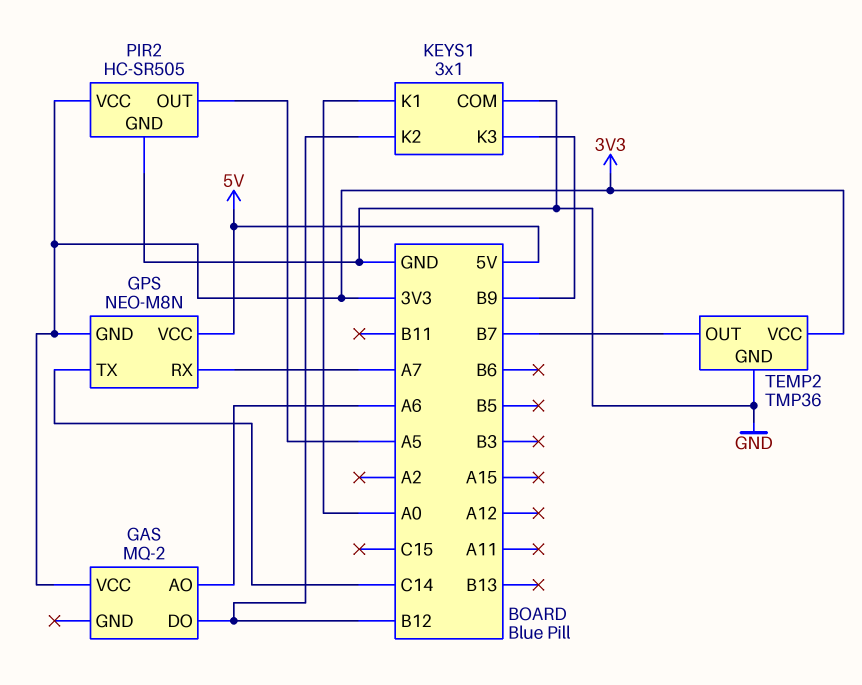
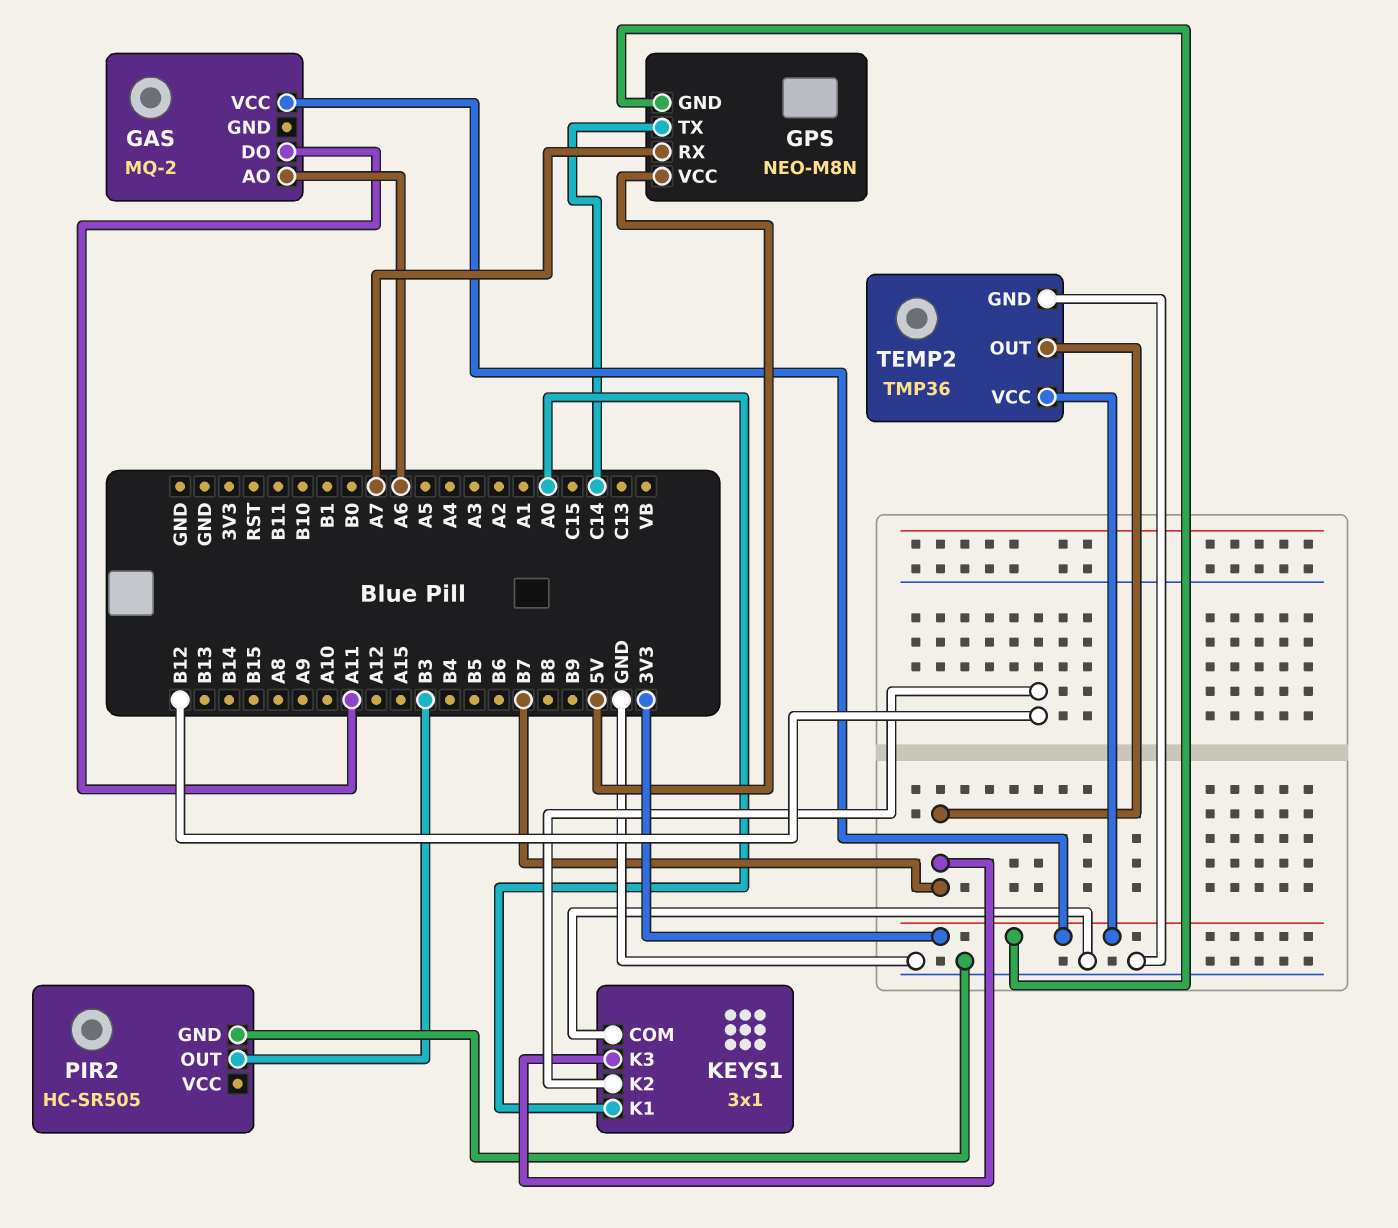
GAS pin DO: B12 -> A11
KEYS1 pin K3: B9 -> B7
PIR2 pin OUT: A5 -> B3
PIR2 pin VCC: 3V3 -> none

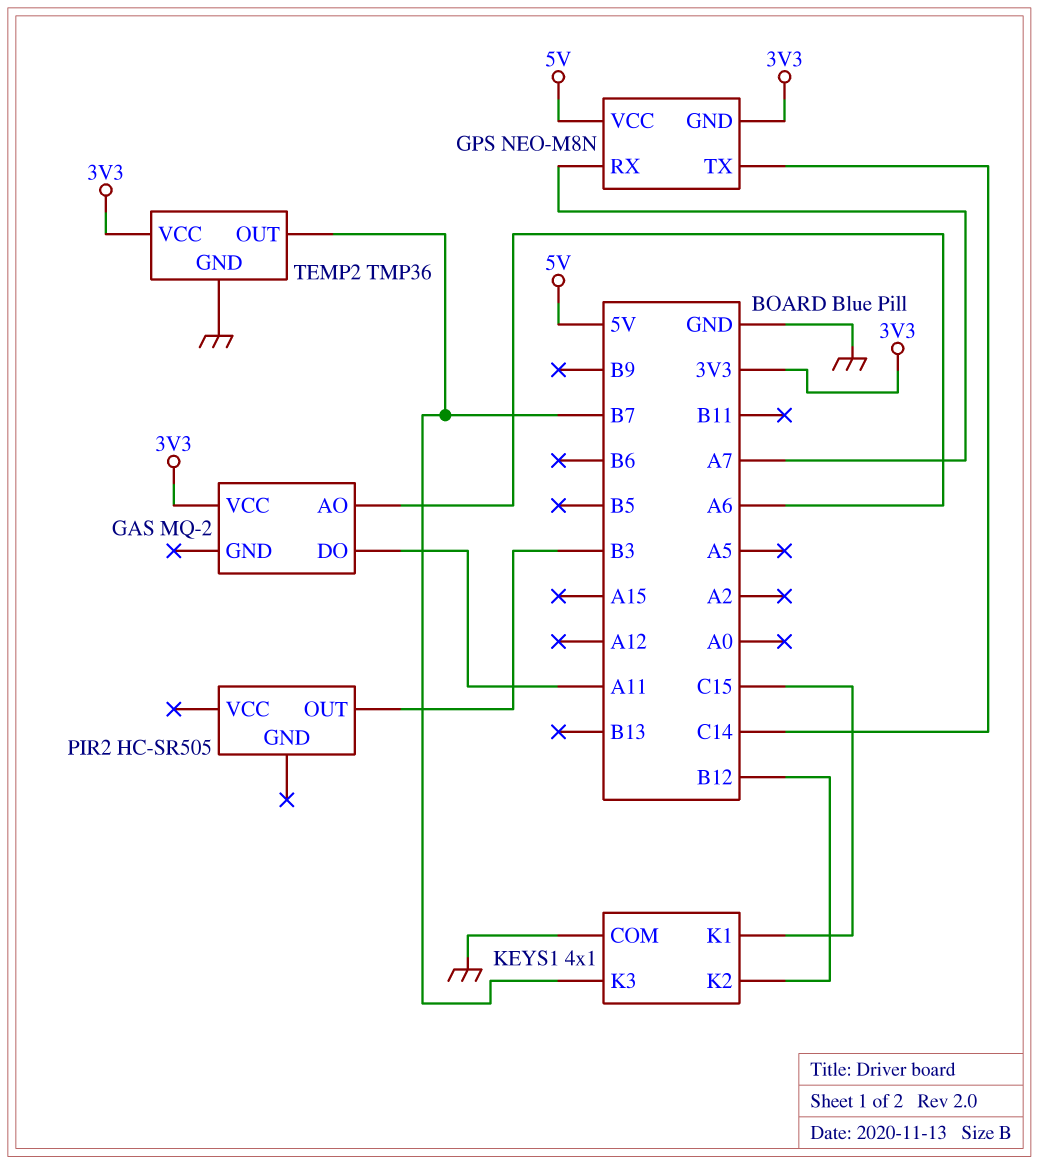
KEYS1: 3x1 -> 4x1
KEYS1 pin K1: A0 -> C15
PIR2 pin GND: GND -> none

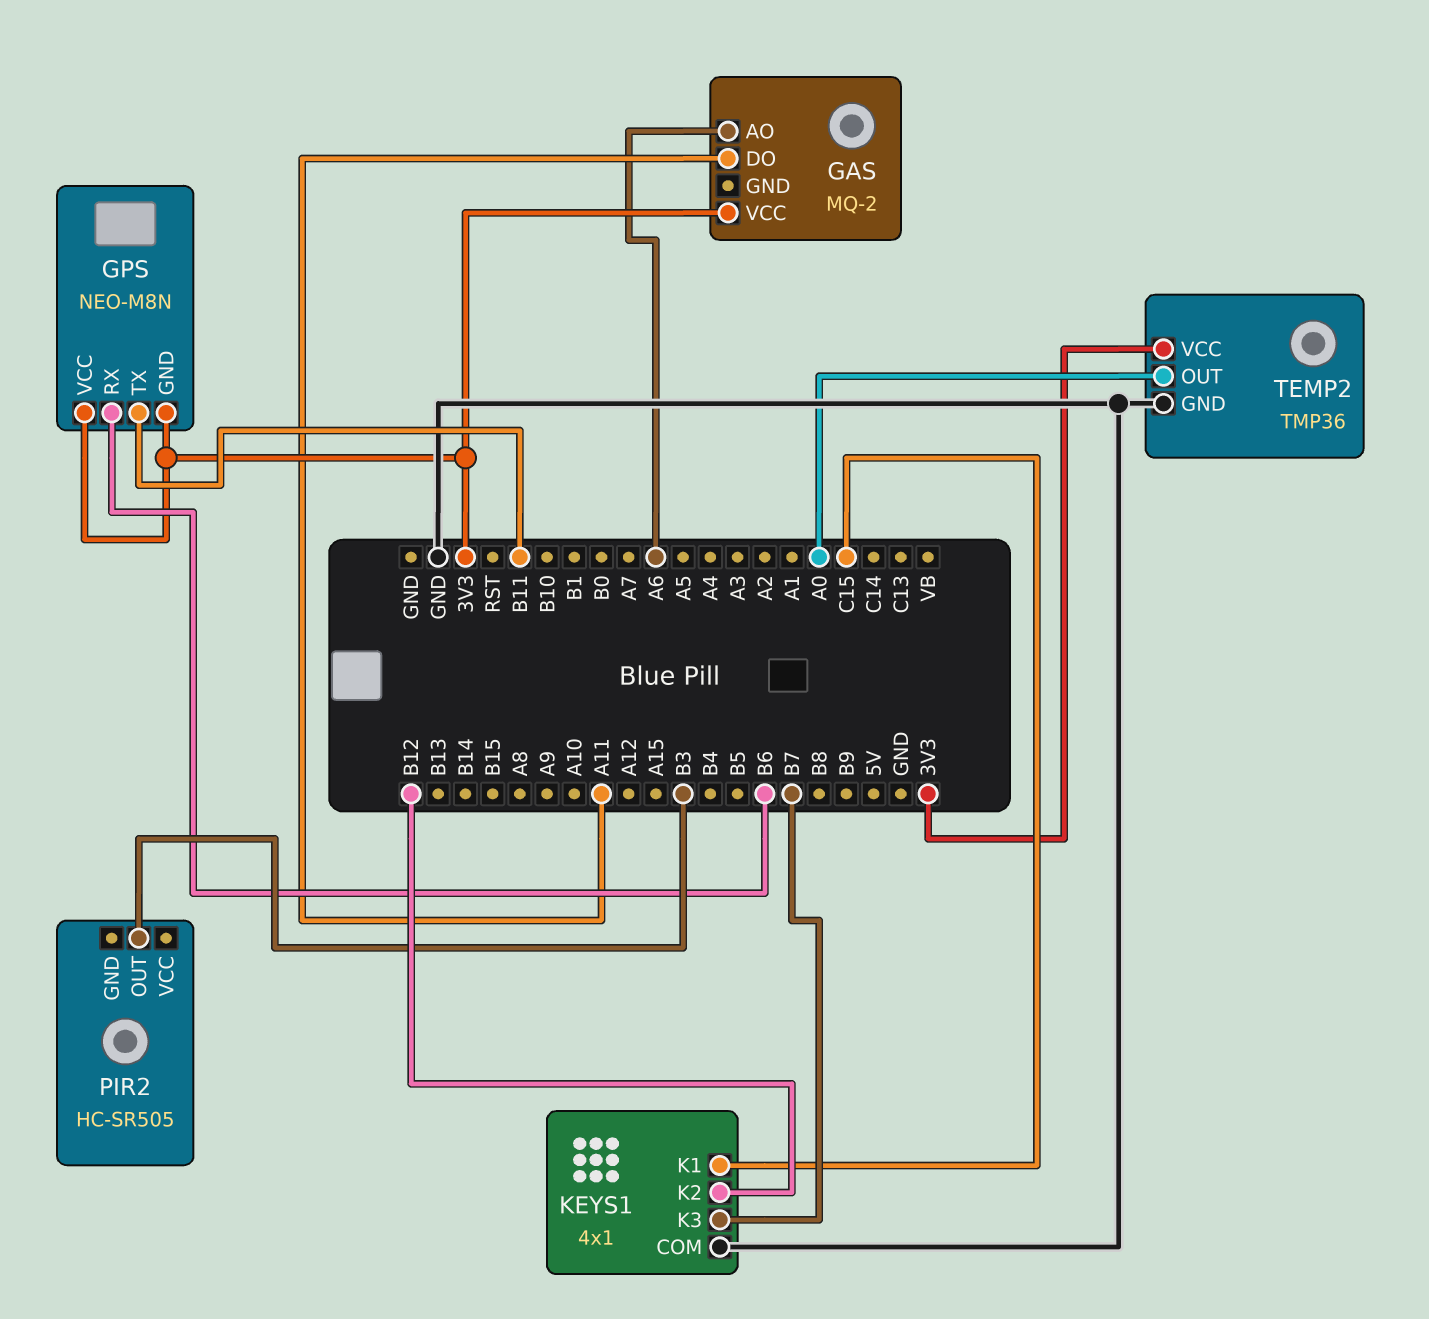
GPS pin RX: A7 -> B6
GPS pin TX: C14 -> B11
GPS pin VCC: 5V -> 3V3
TEMP2 pin OUT: B7 -> A0

